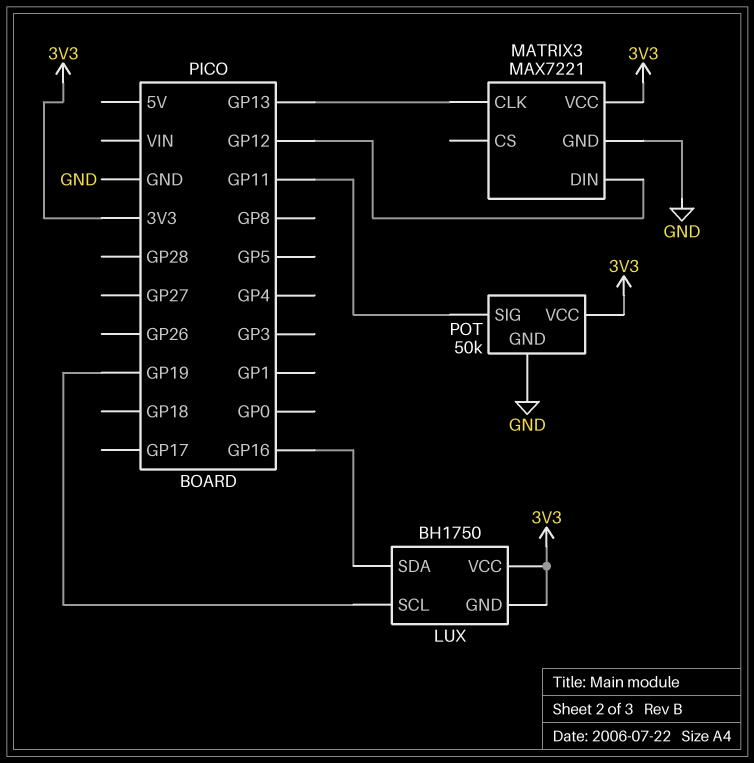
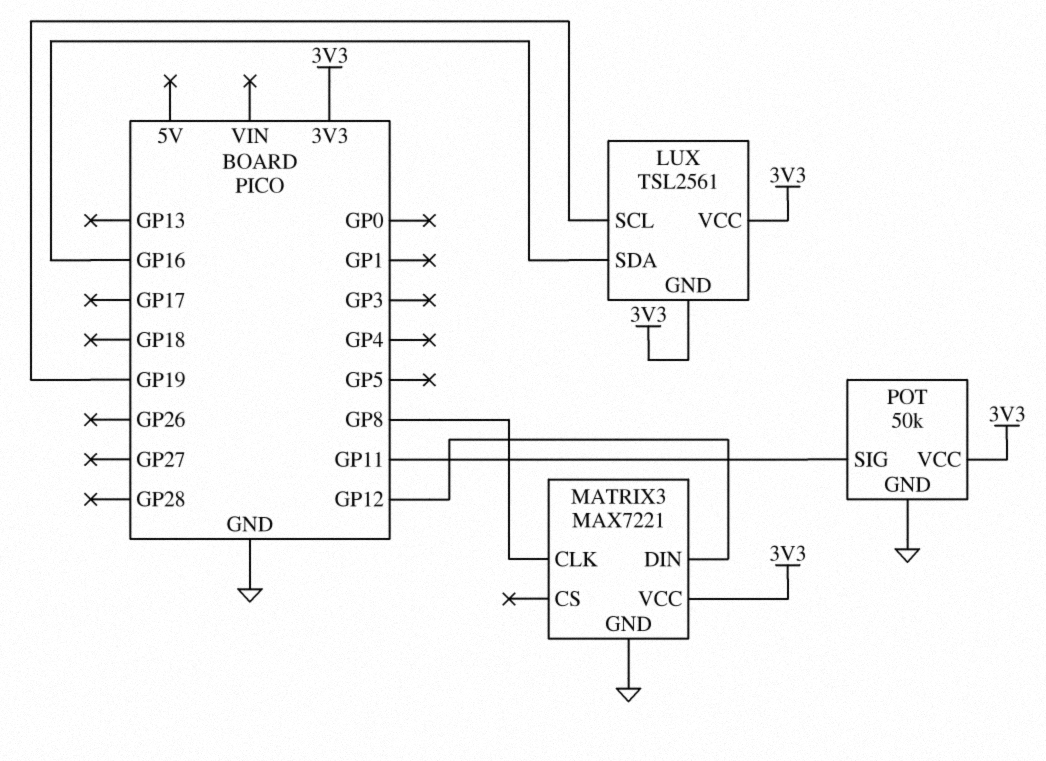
LUX: BH1750 -> TSL2561
MATRIX3 pin CLK: GP13 -> GP8

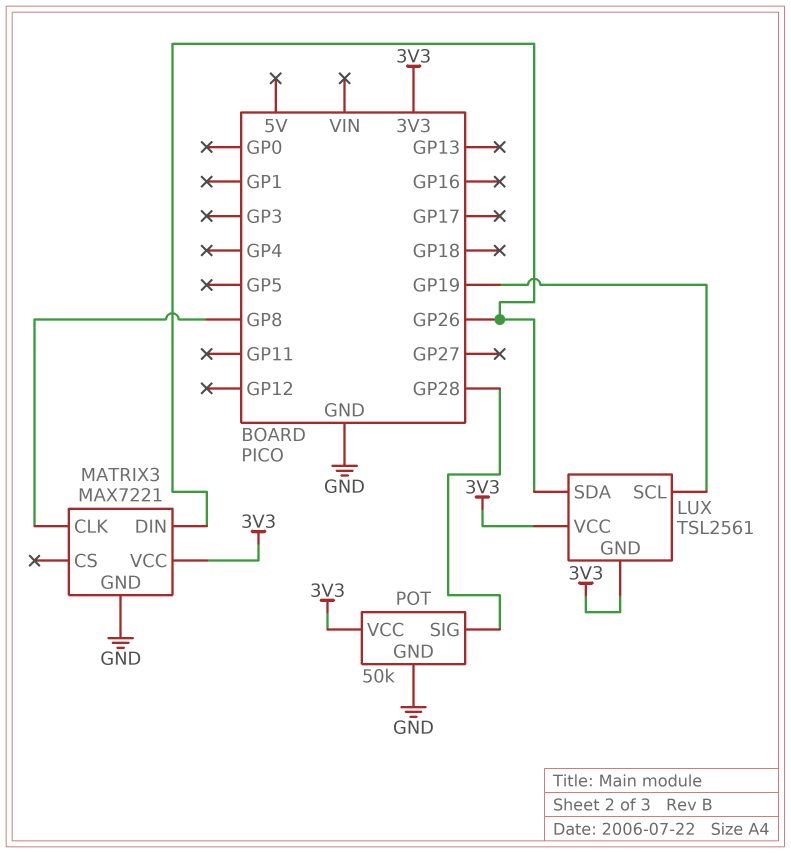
LUX pin SDA: GP16 -> GP26
MATRIX3 pin DIN: GP12 -> GP26
POT pin SIG: GP11 -> GP28

